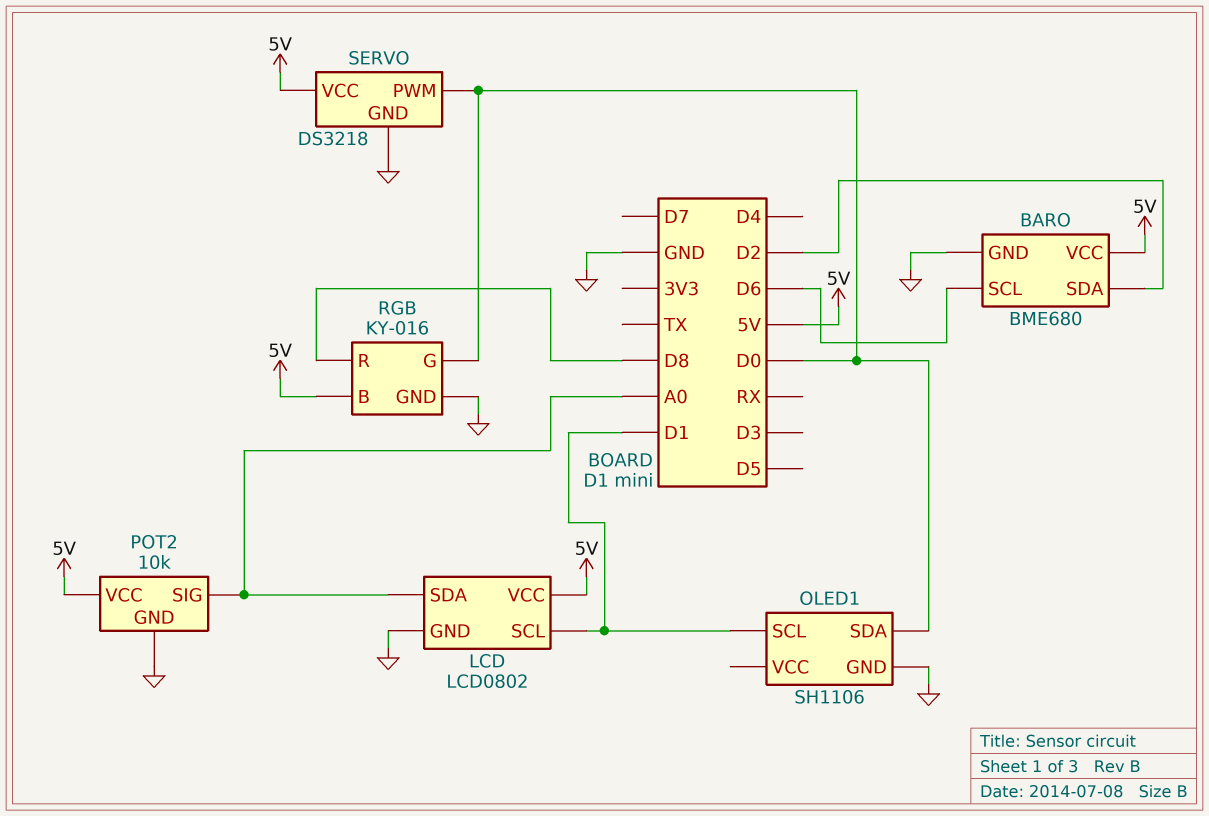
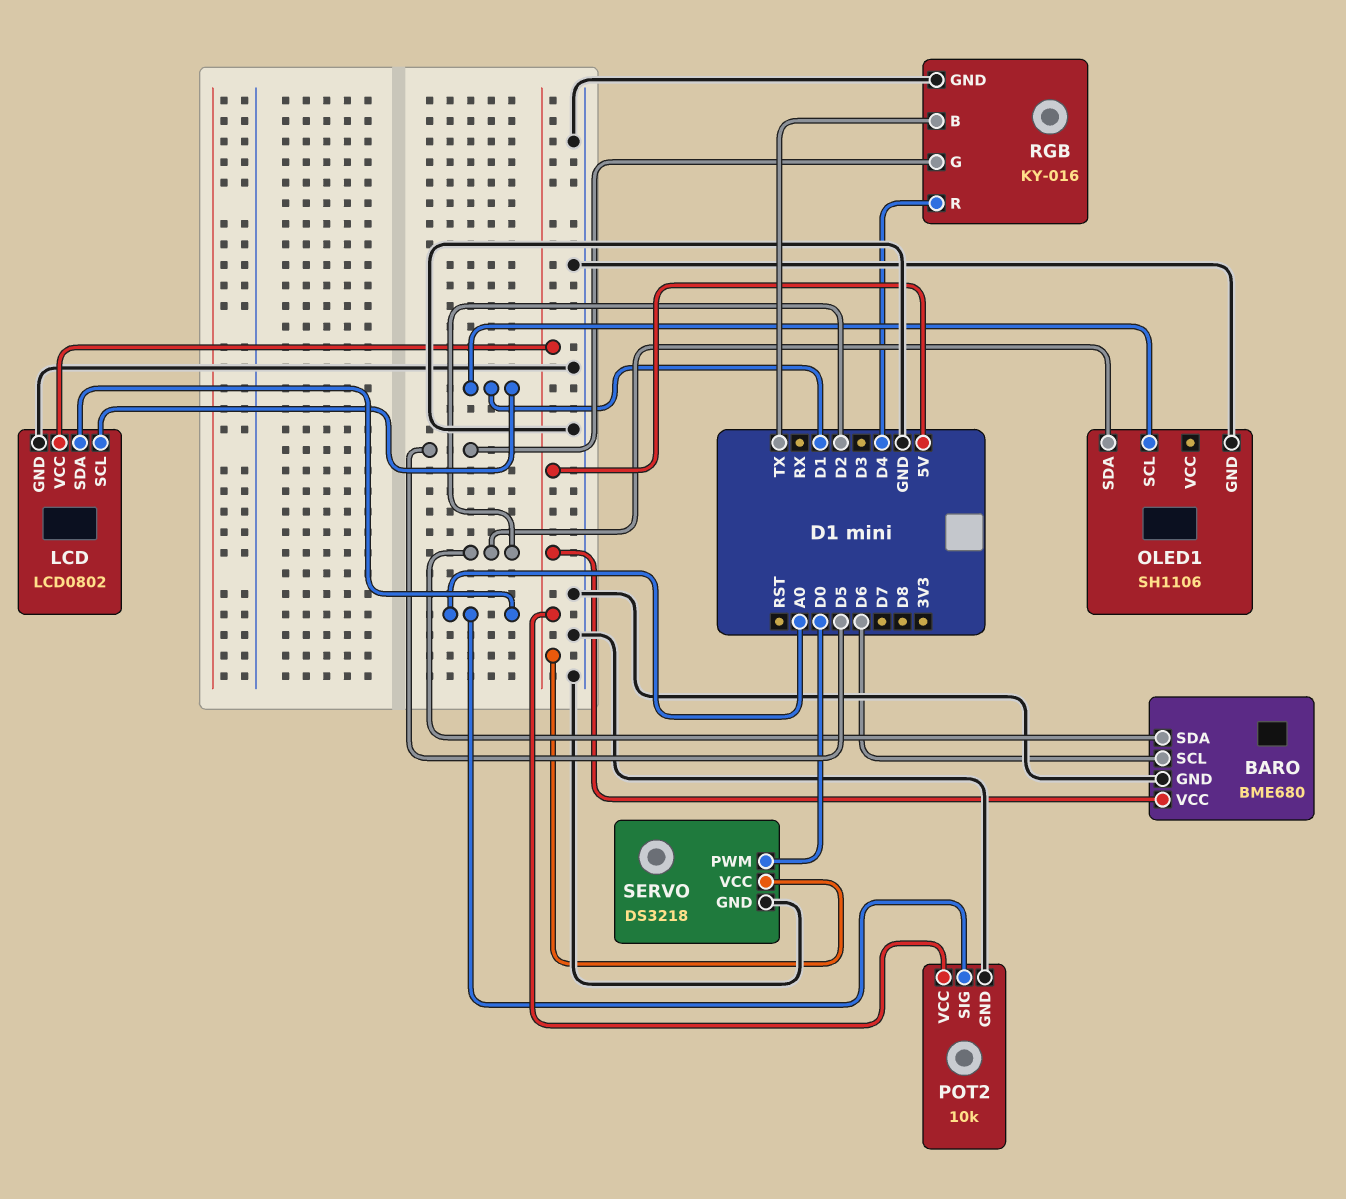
OLED1 pin SDA: D0 -> D2
RGB pin B: 5V -> TX
RGB pin G: D0 -> D5
RGB pin R: D8 -> D4

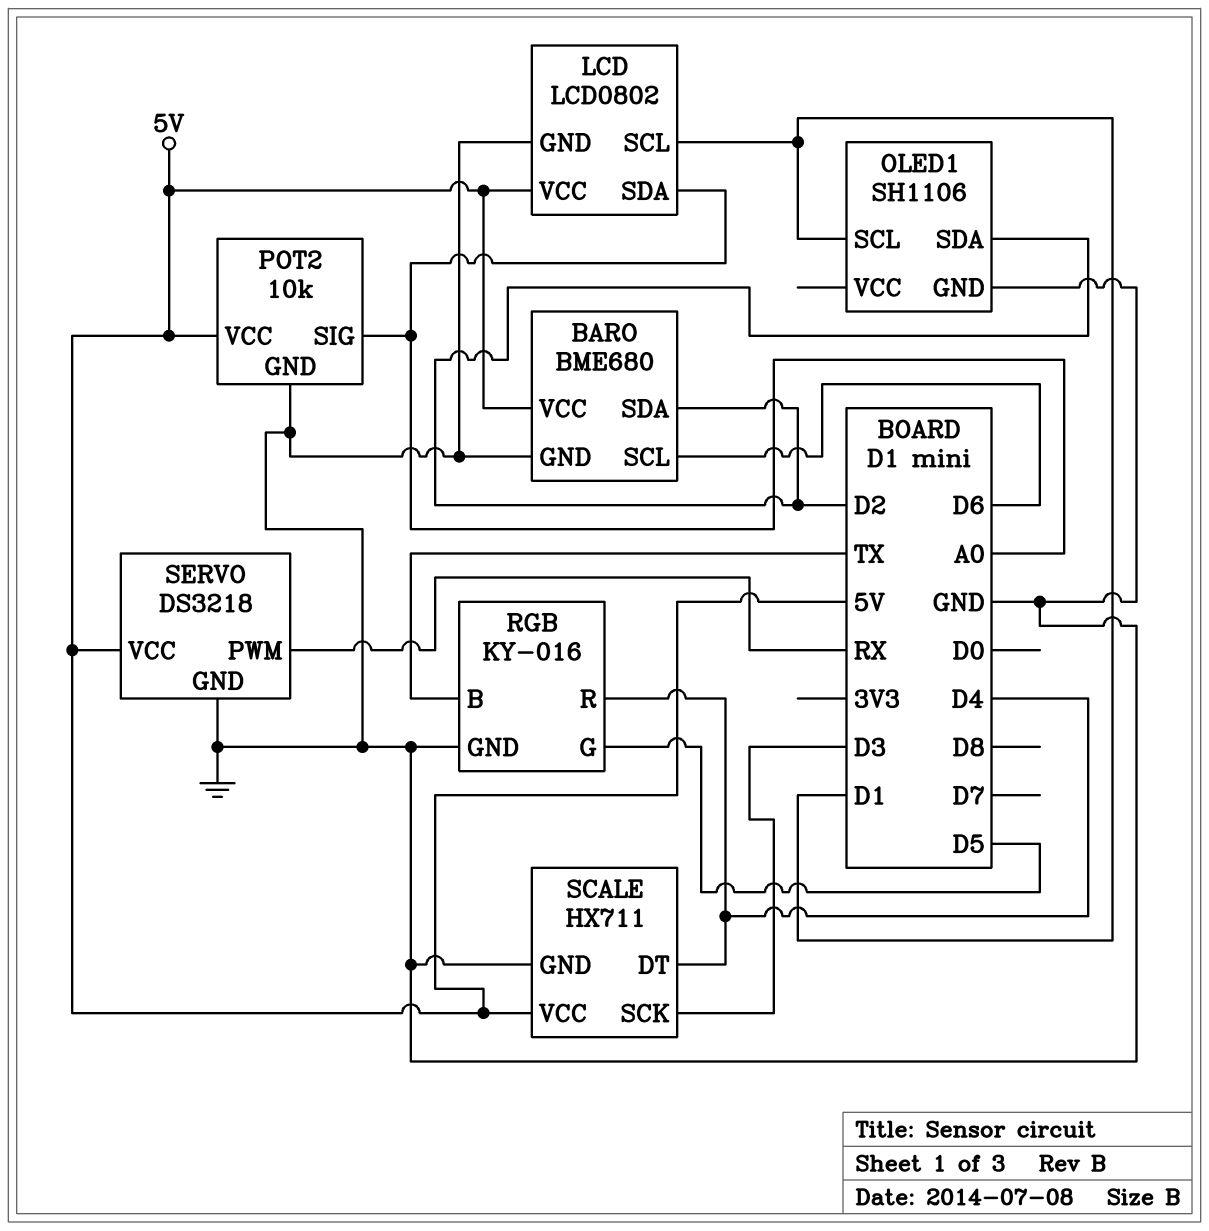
SCALE: none -> HX711
SCALE pin DT: none -> D4
SCALE pin GND: none -> GND
SCALE pin SCK: none -> D3
SCALE pin VCC: none -> 5V
SERVO pin PWM: D0 -> RX

